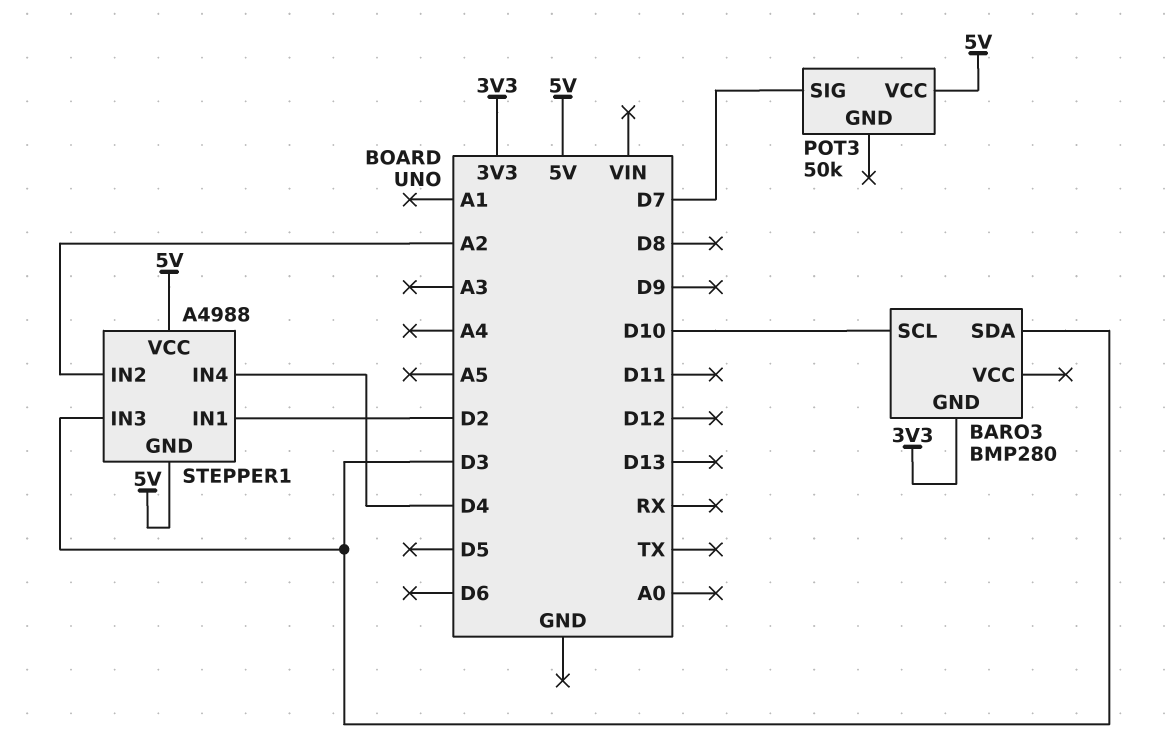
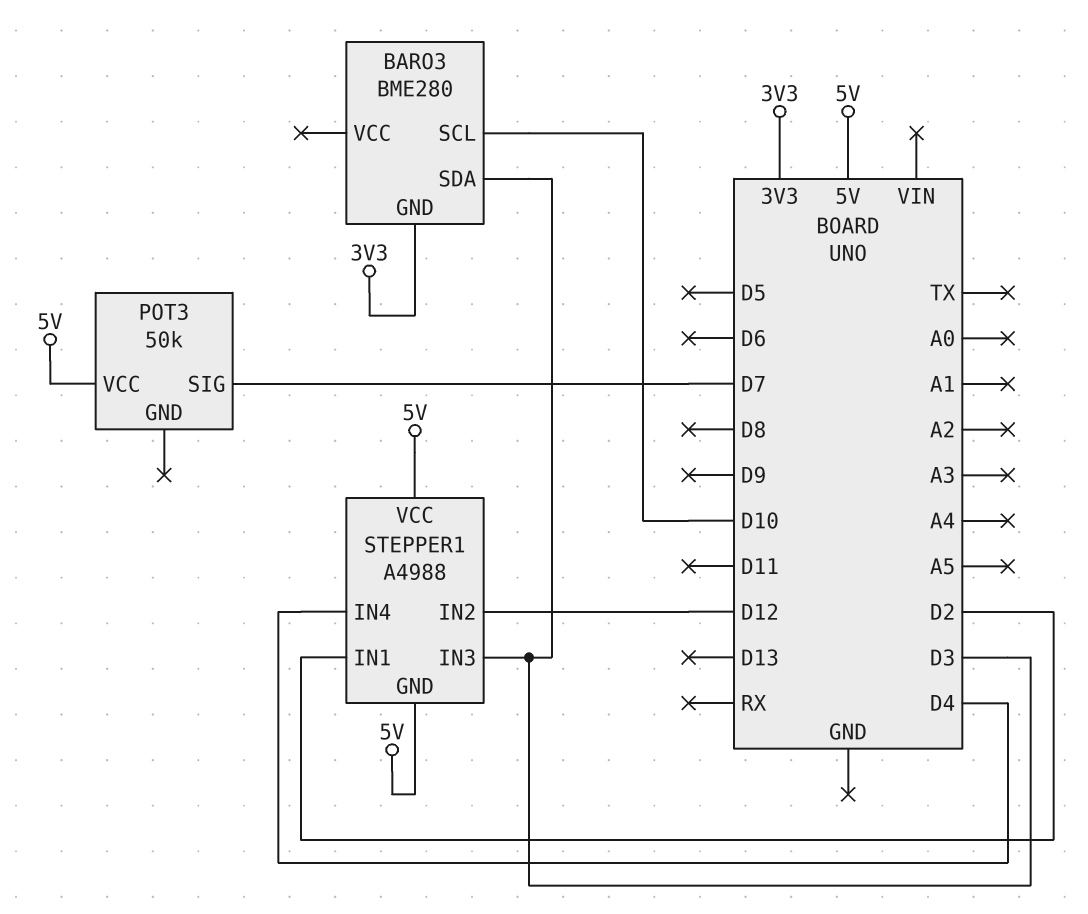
BARO3: BMP280 -> BME280
STEPPER1 pin IN2: A2 -> D12

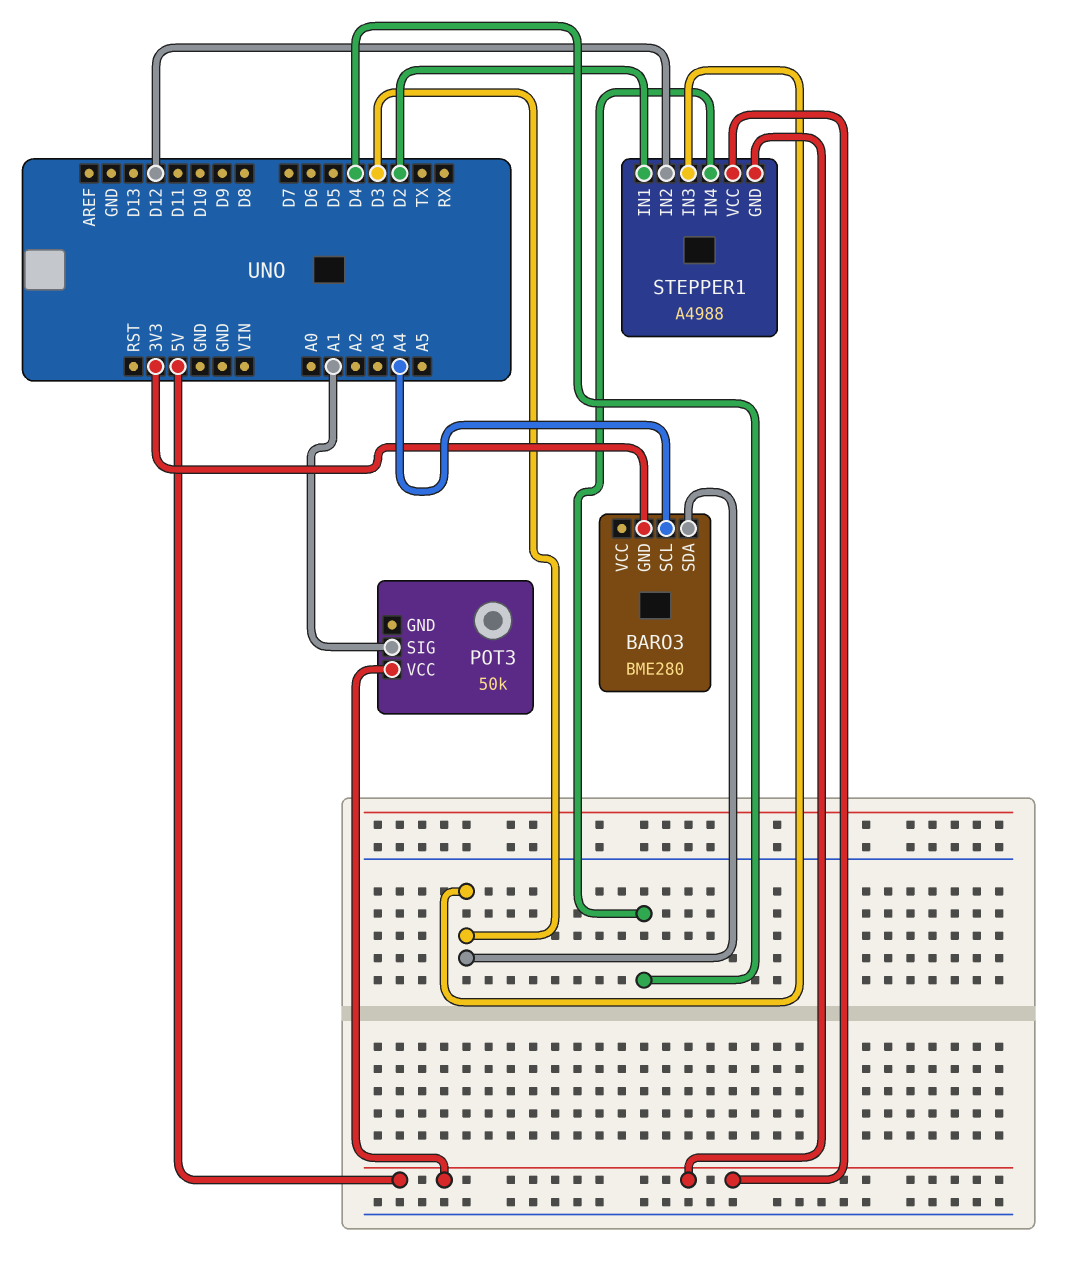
BARO3 pin SCL: D10 -> A4
POT3 pin SIG: D7 -> A1

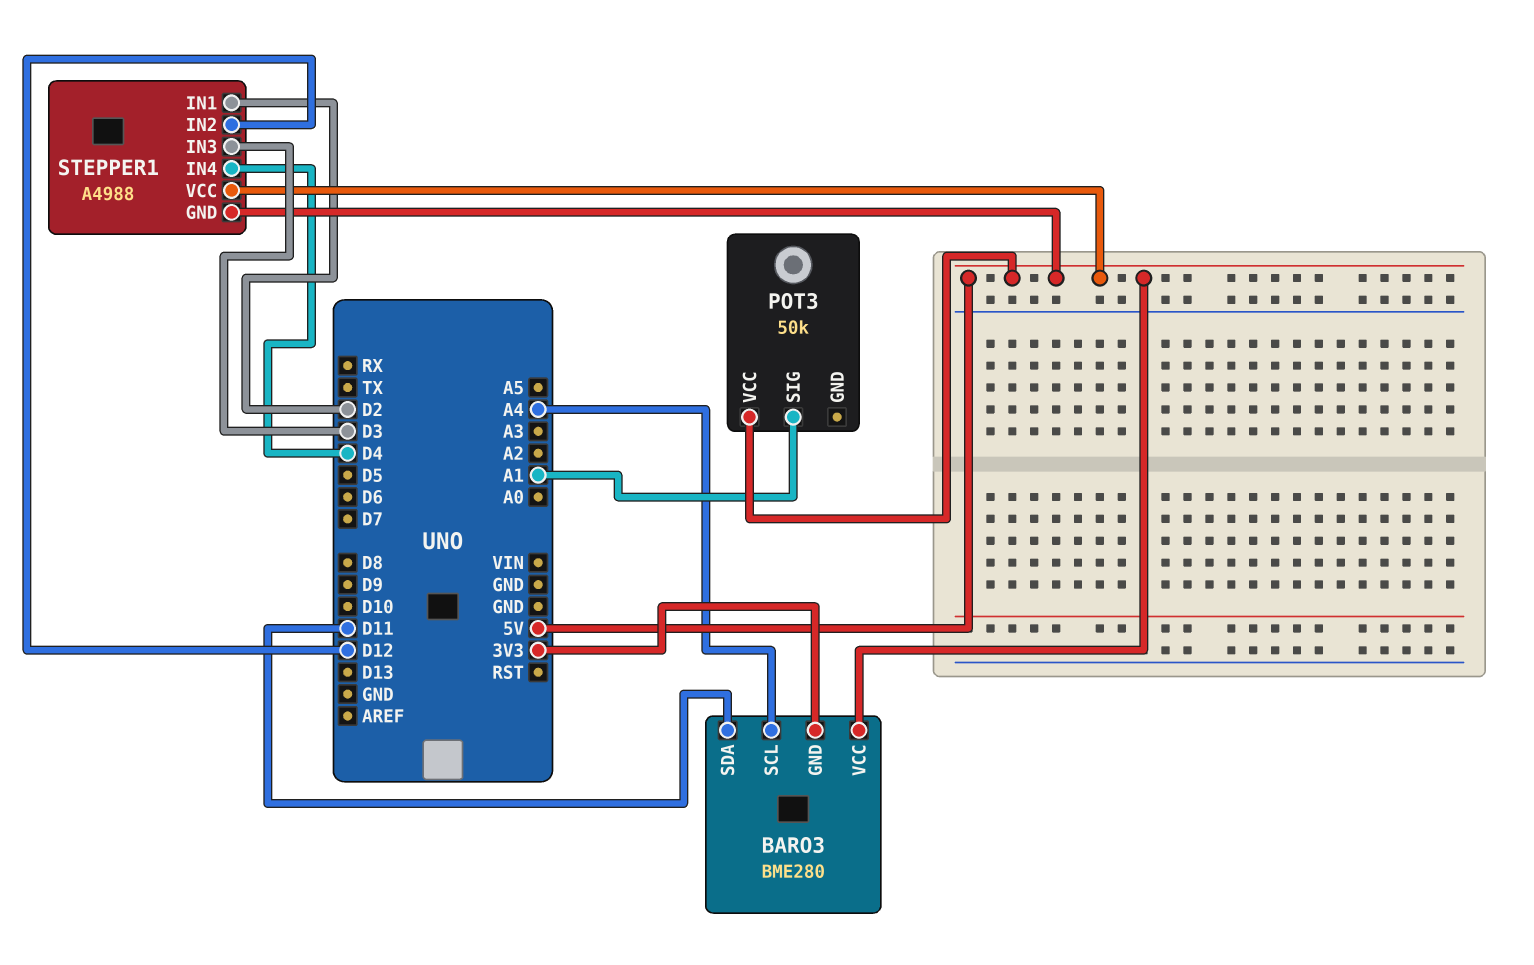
BARO3 pin SDA: D3 -> D11
BARO3 pin VCC: none -> 5V

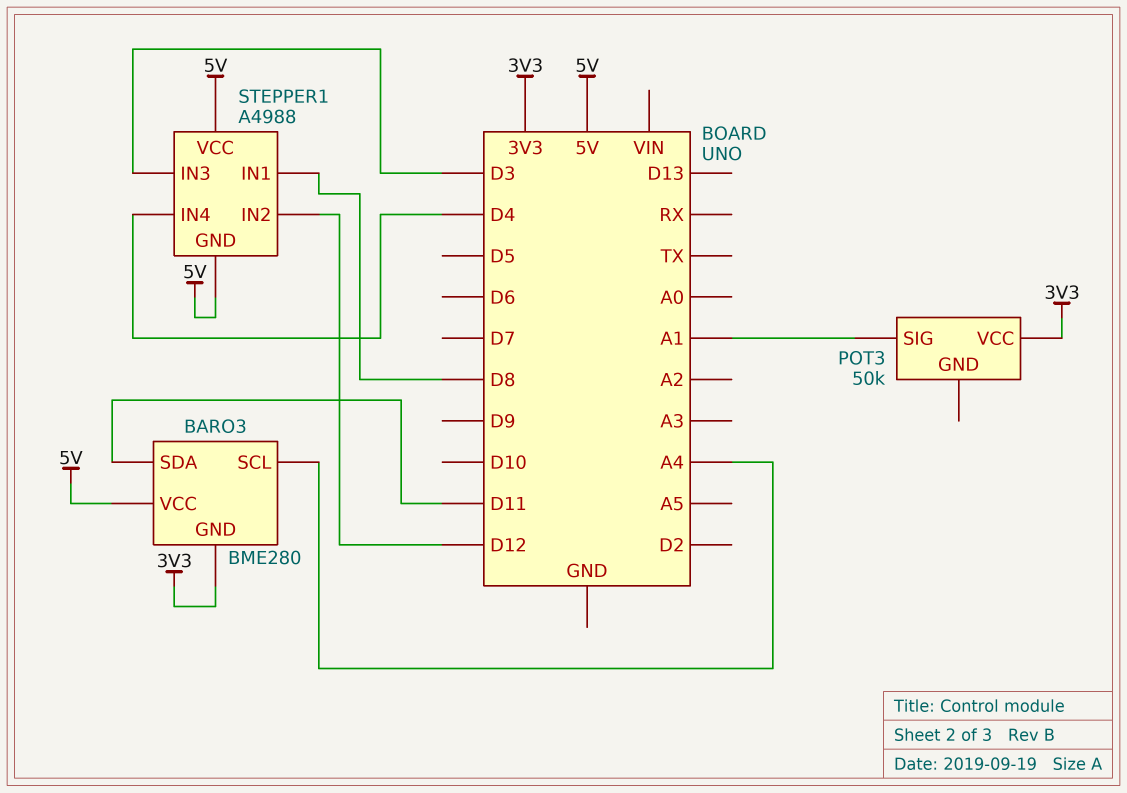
POT3 pin VCC: 5V -> 3V3
STEPPER1 pin IN1: D2 -> D8

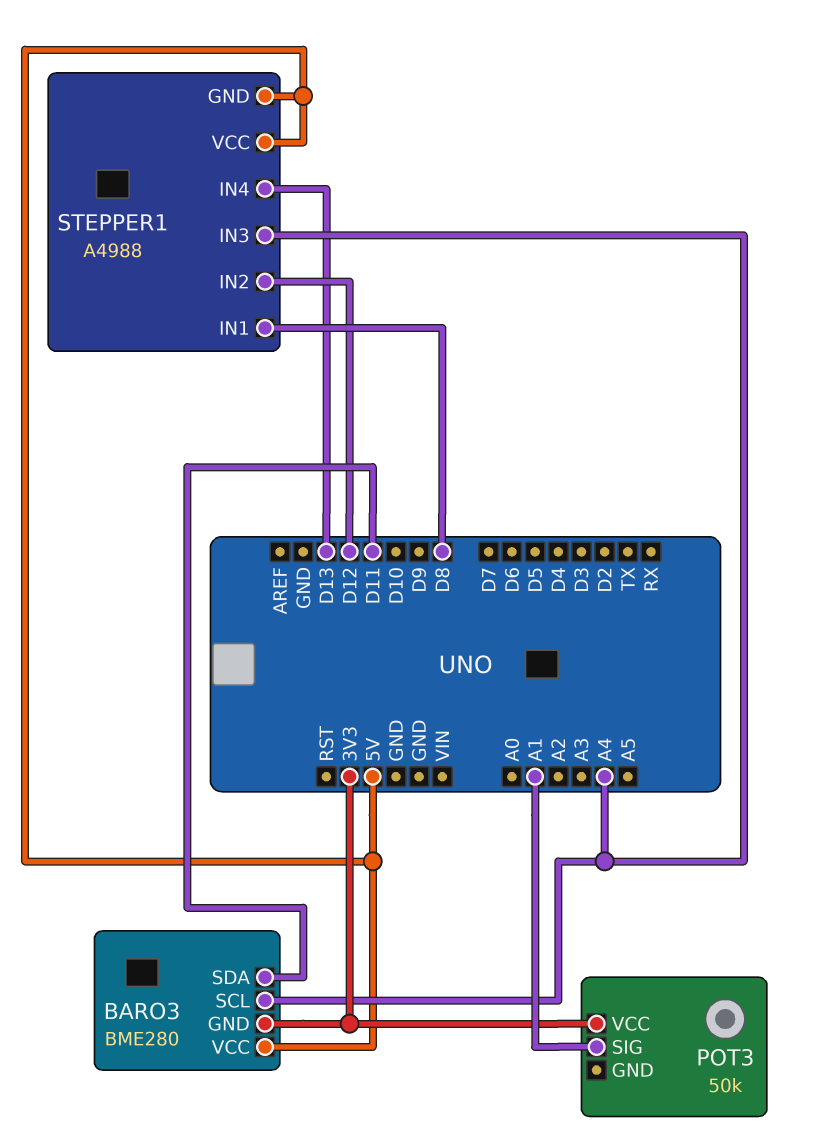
STEPPER1 pin IN3: D3 -> A4
STEPPER1 pin IN4: D4 -> D13

